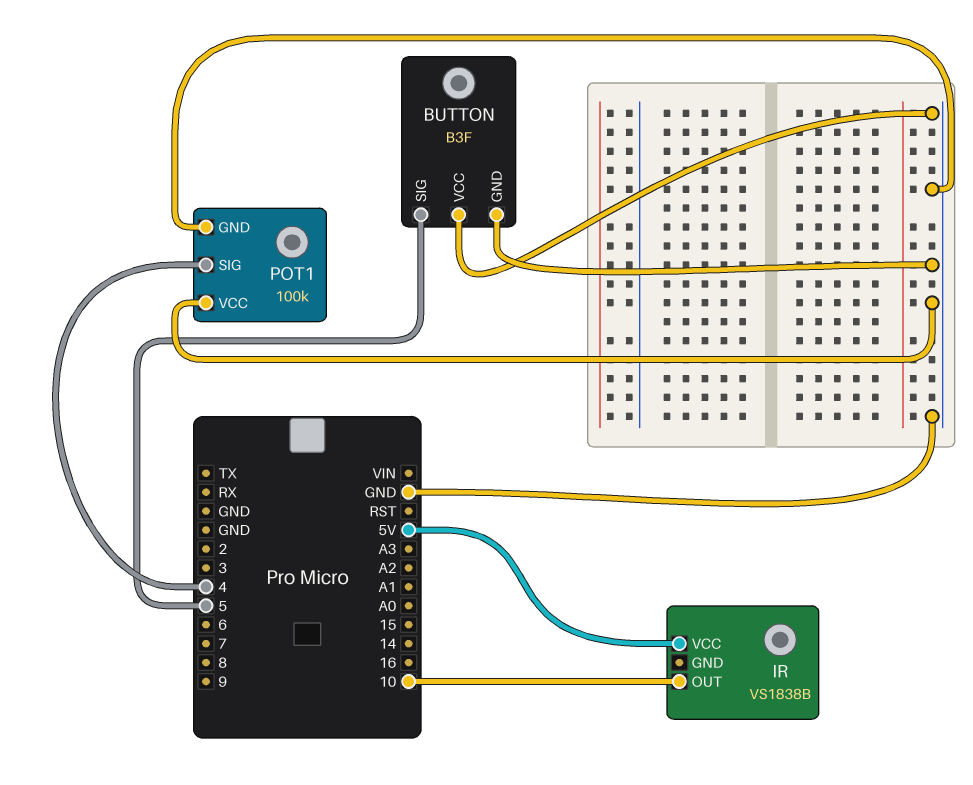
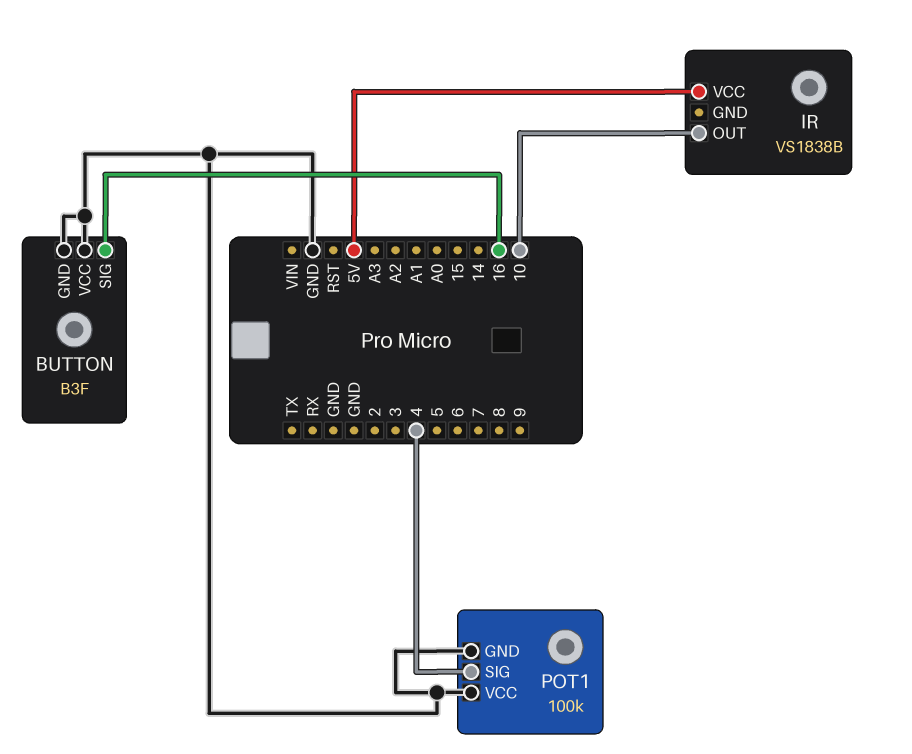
BUTTON pin SIG: 5 -> 16

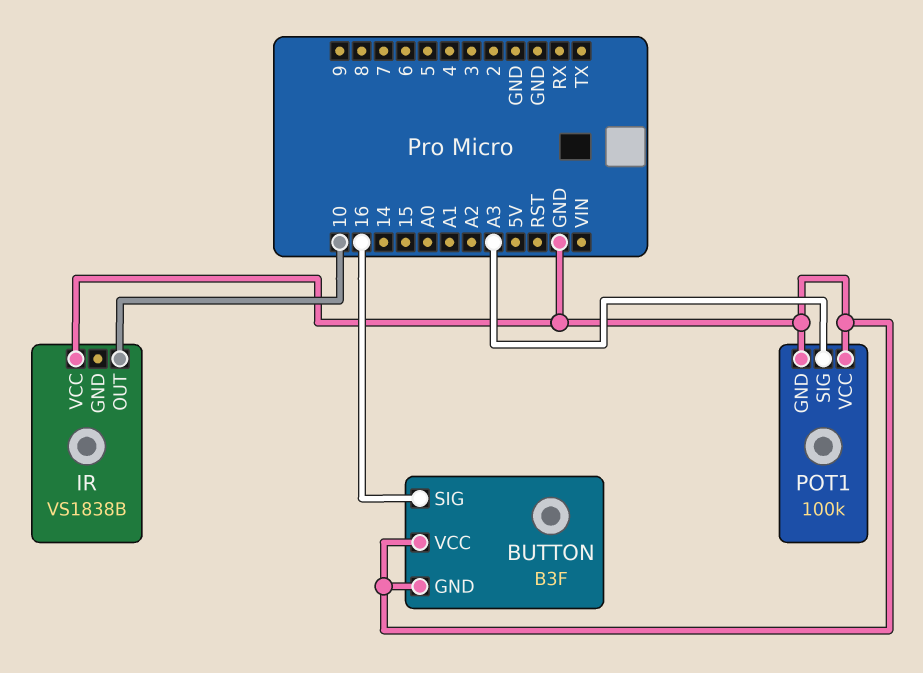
IR pin VCC: 5V -> GND
POT1 pin SIG: 4 -> A3

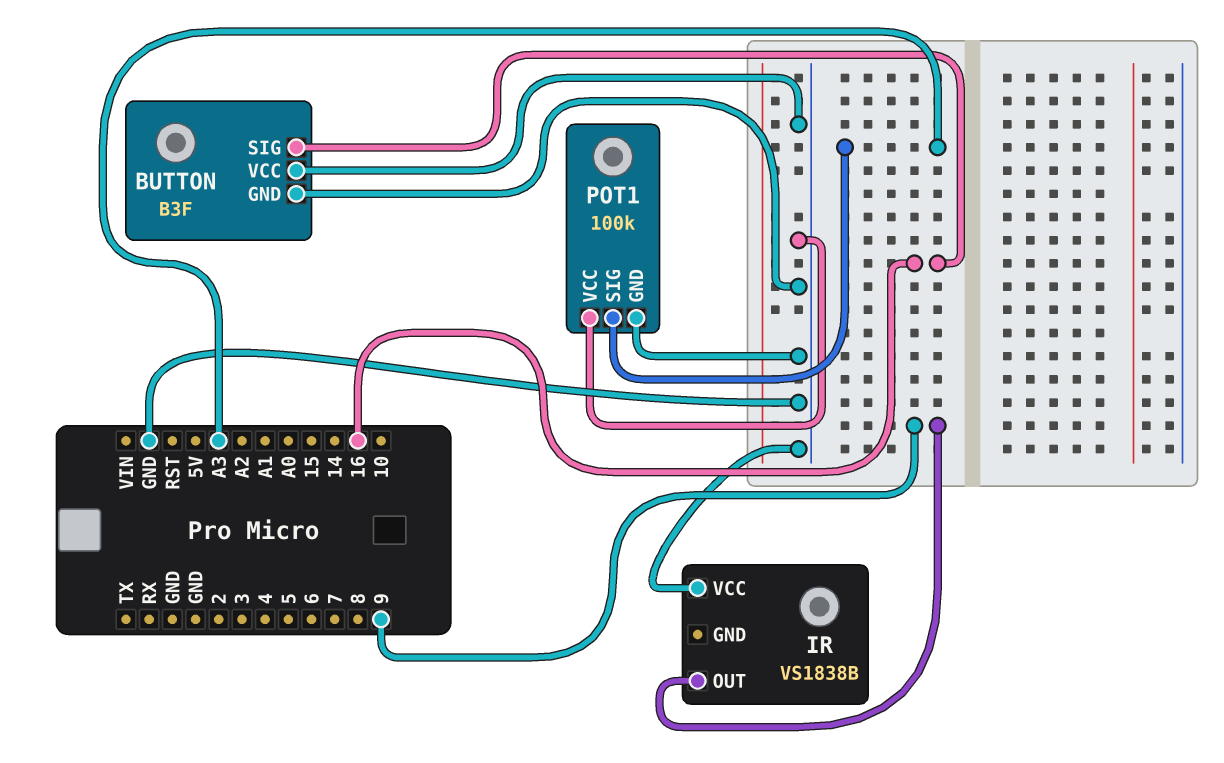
IR pin OUT: 10 -> 9

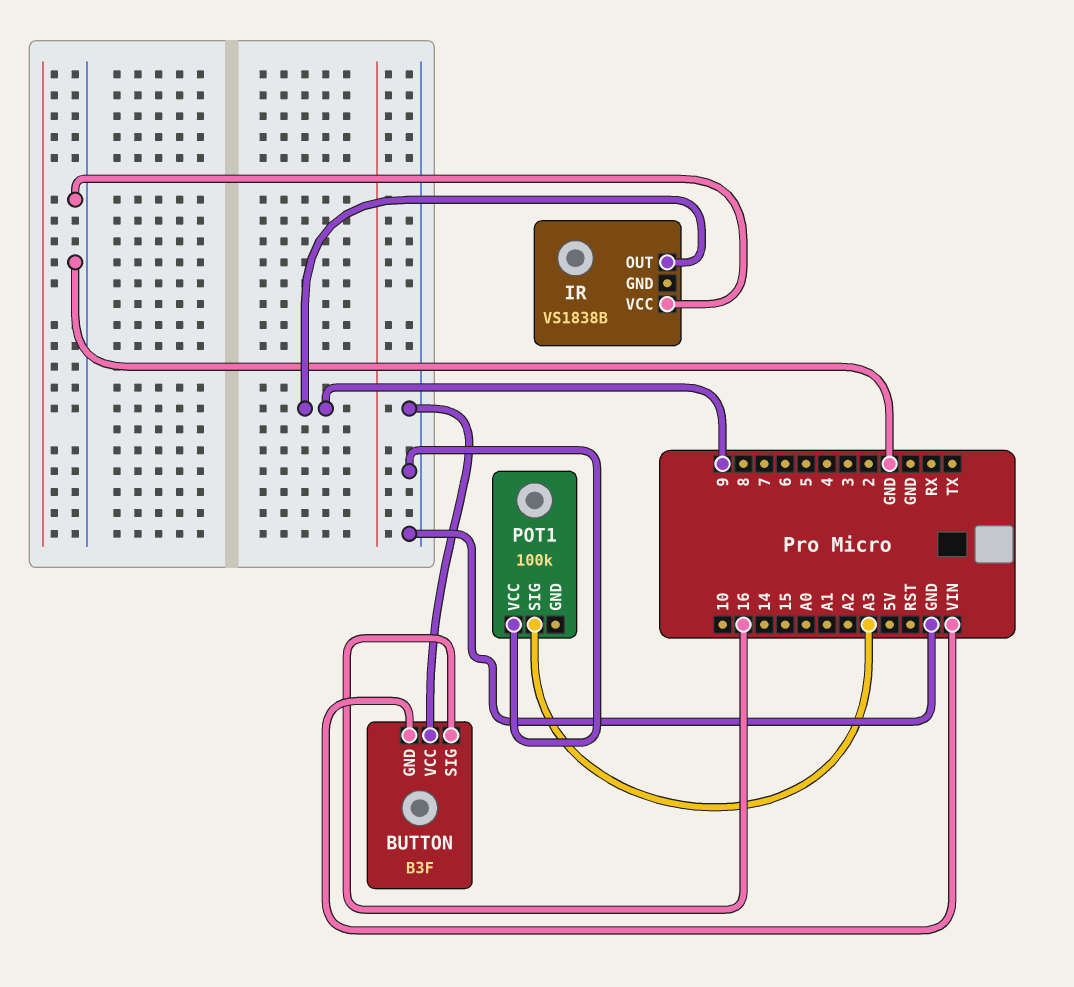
BUTTON pin GND: GND -> VIN
POT1 pin GND: GND -> none

